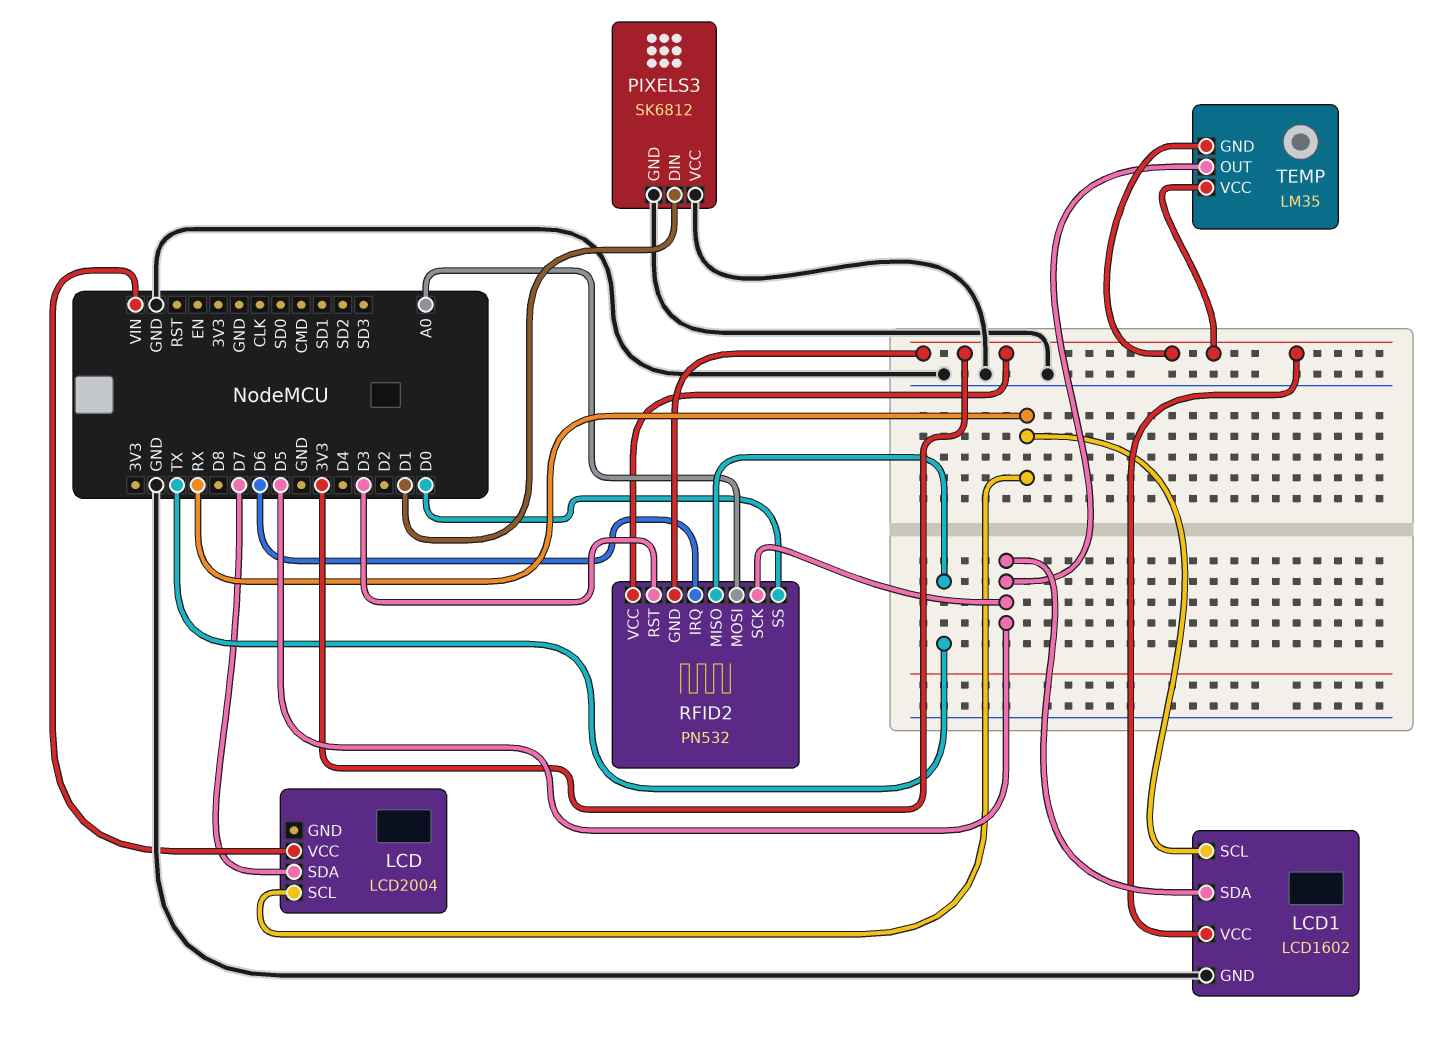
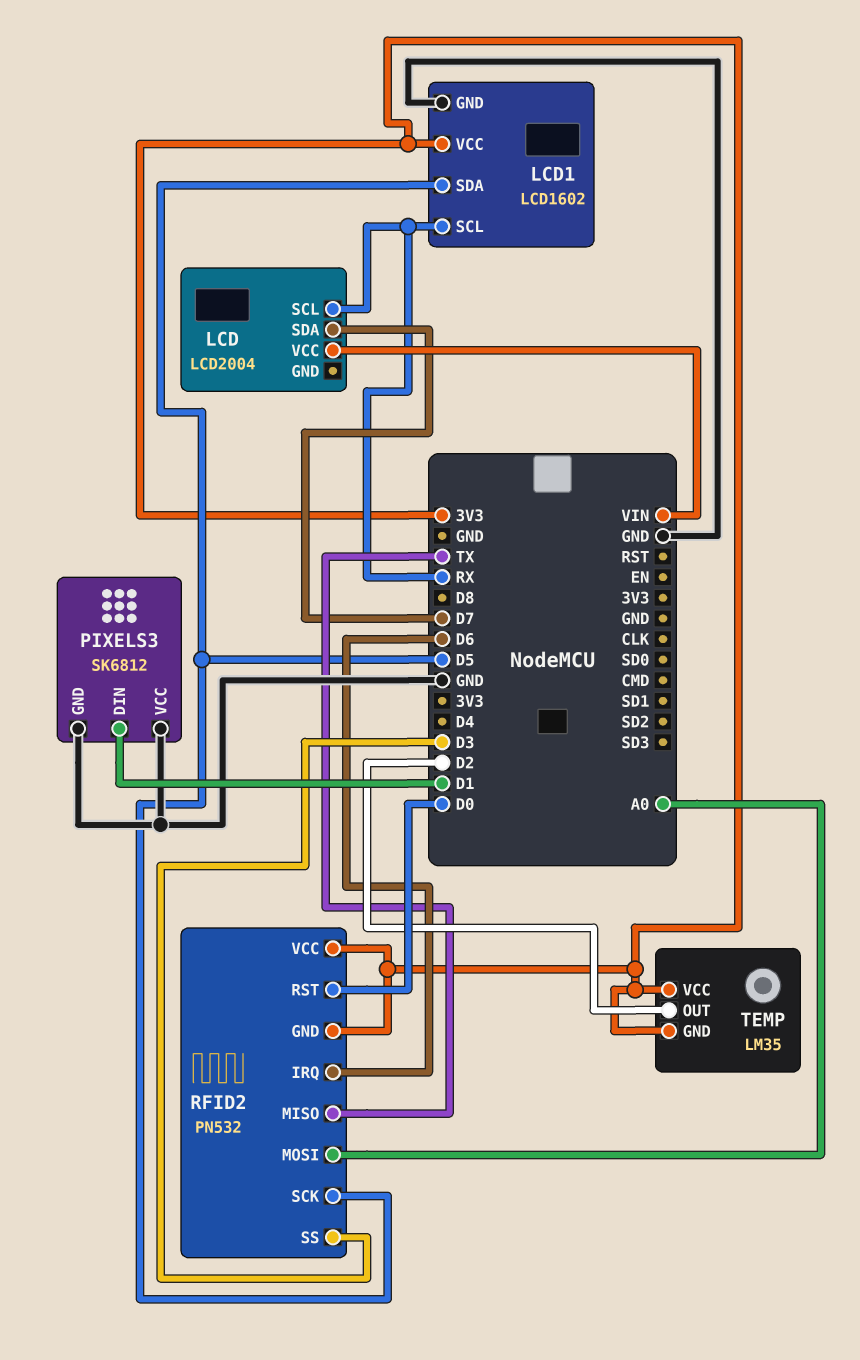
RFID2 pin RST: D3 -> D0
RFID2 pin SS: D0 -> D3
TEMP pin OUT: D5 -> D2

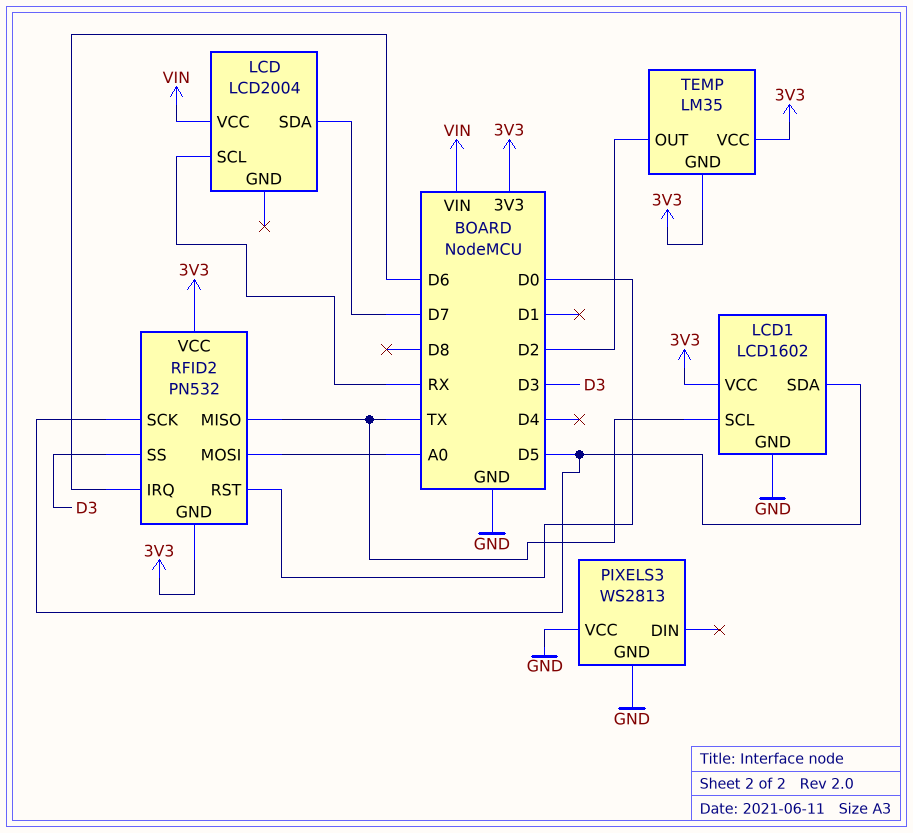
LCD1 pin SCL: RX -> TX
PIXELS3: SK6812 -> WS2813
PIXELS3 pin DIN: D1 -> none

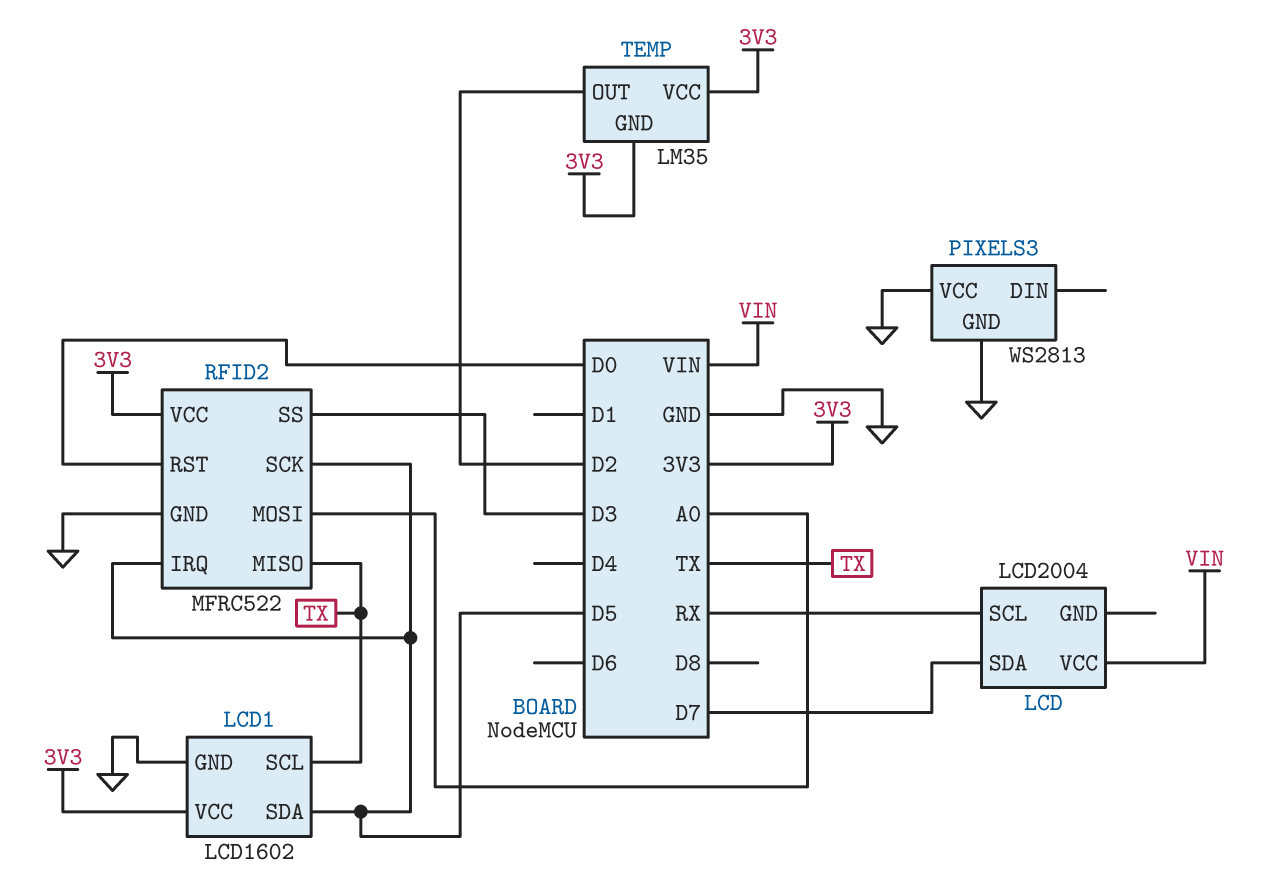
RFID2: PN532 -> MFRC522
RFID2 pin GND: 3V3 -> GND
RFID2 pin IRQ: D6 -> D5

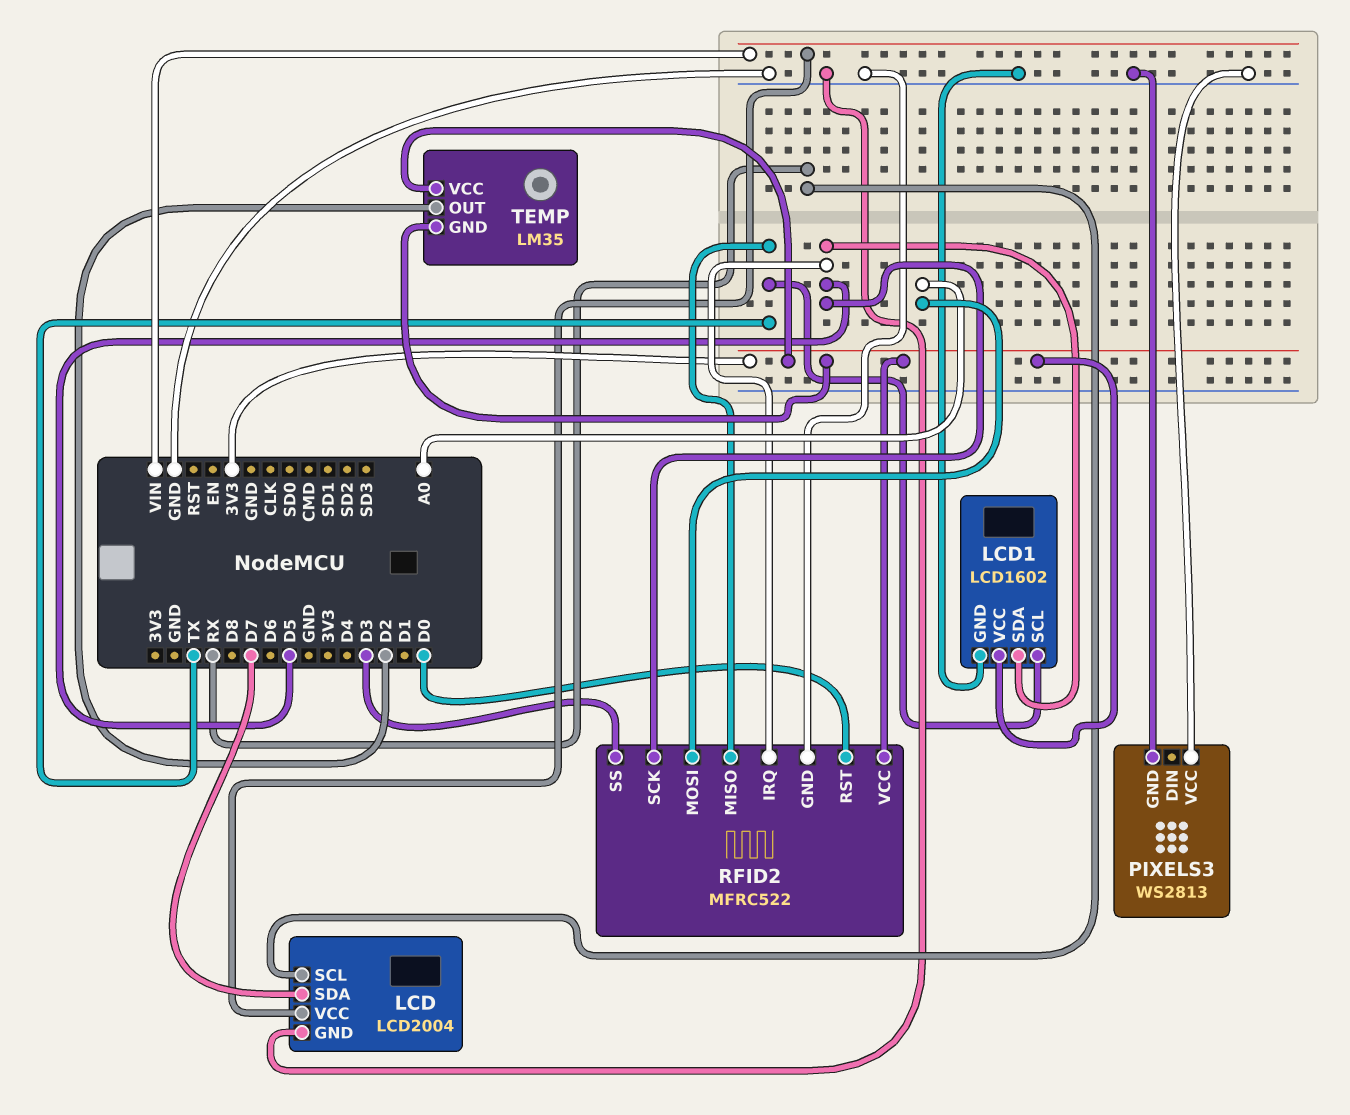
LCD pin GND: none -> GND

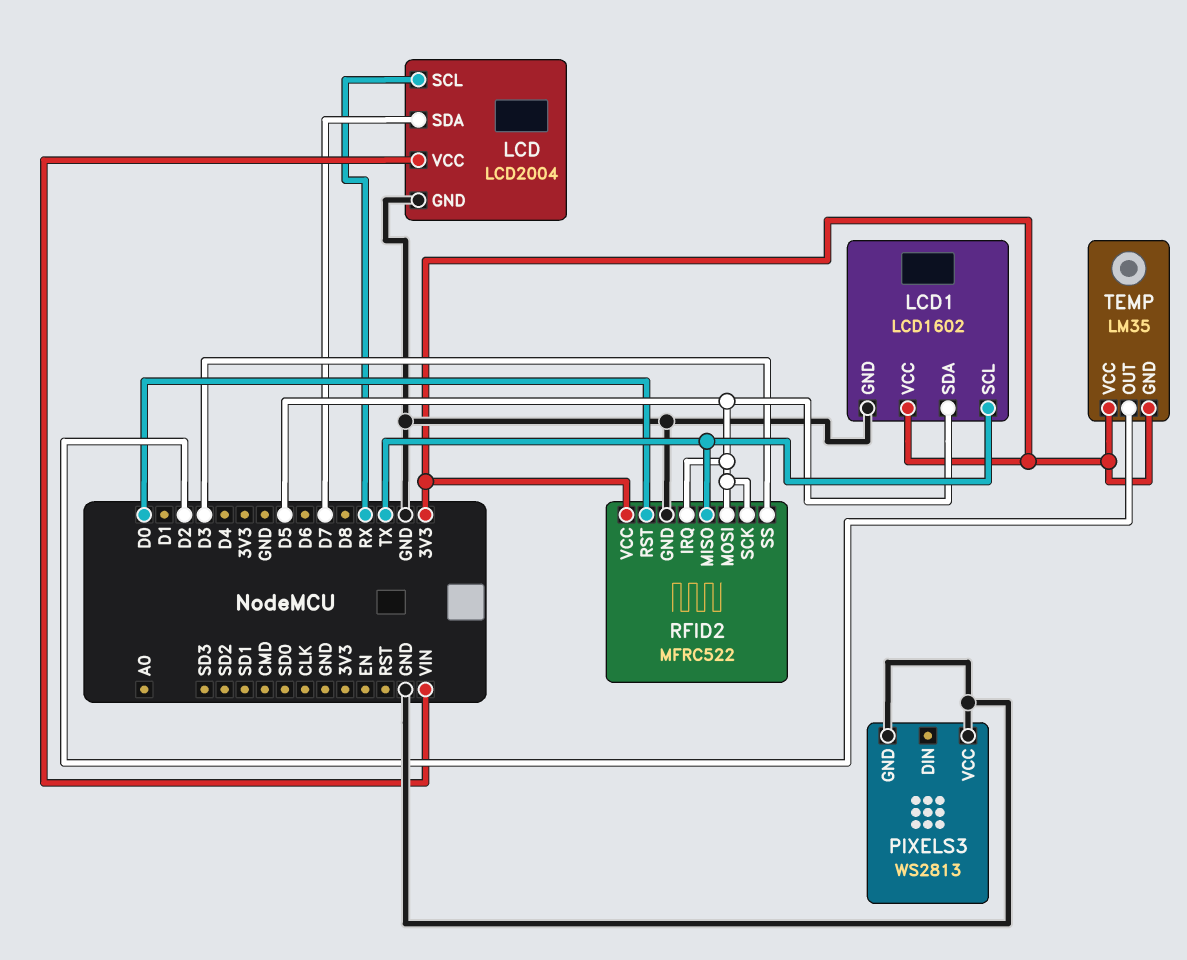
RFID2 pin MOSI: A0 -> D5

